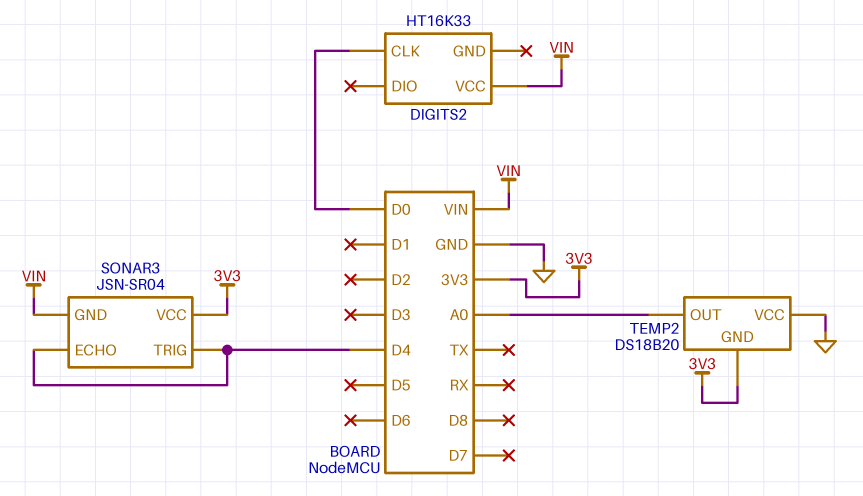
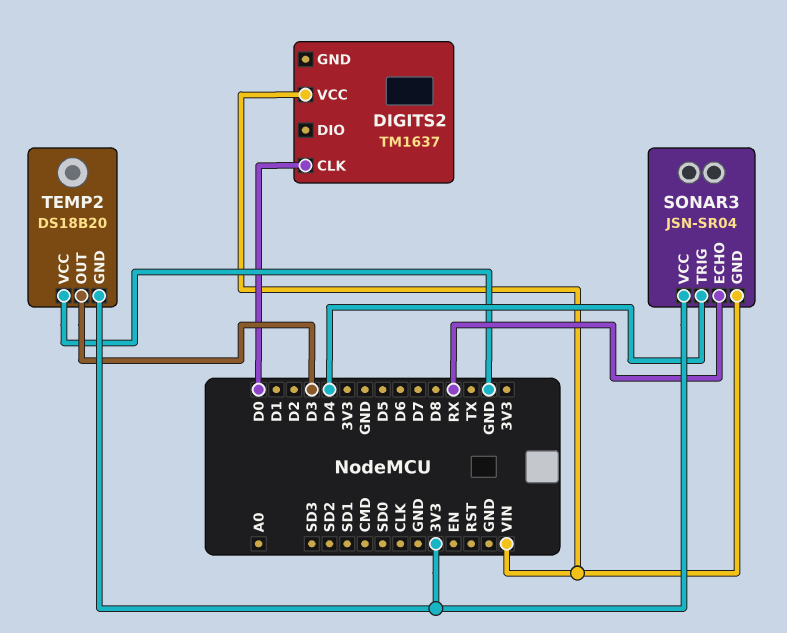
DIGITS2: HT16K33 -> TM1637
SONAR3 pin ECHO: D4 -> RX
TEMP2 pin OUT: A0 -> D3

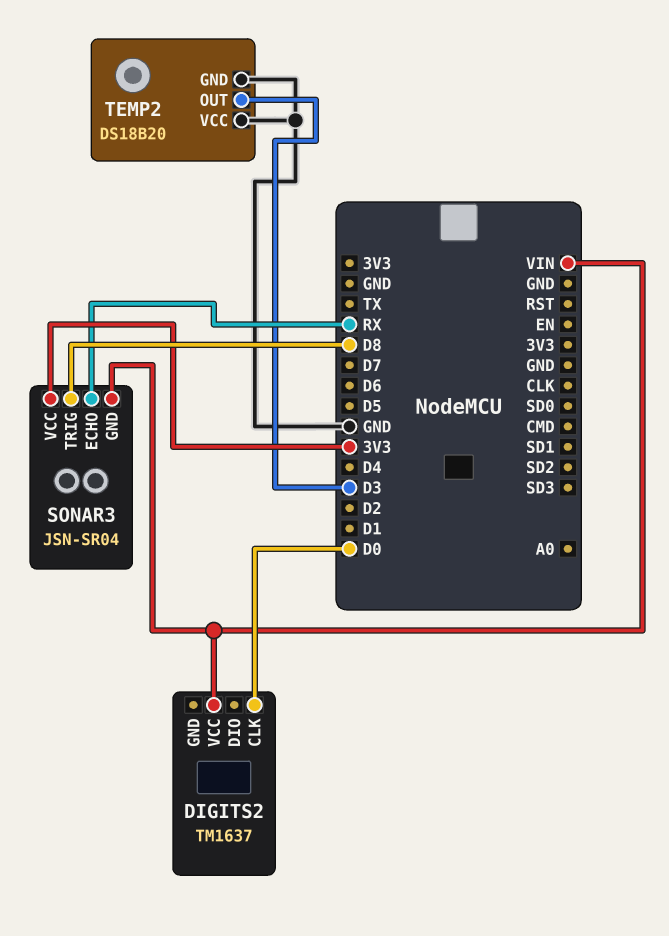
SONAR3 pin TRIG: D4 -> D8
TEMP2 pin GND: 3V3 -> GND

